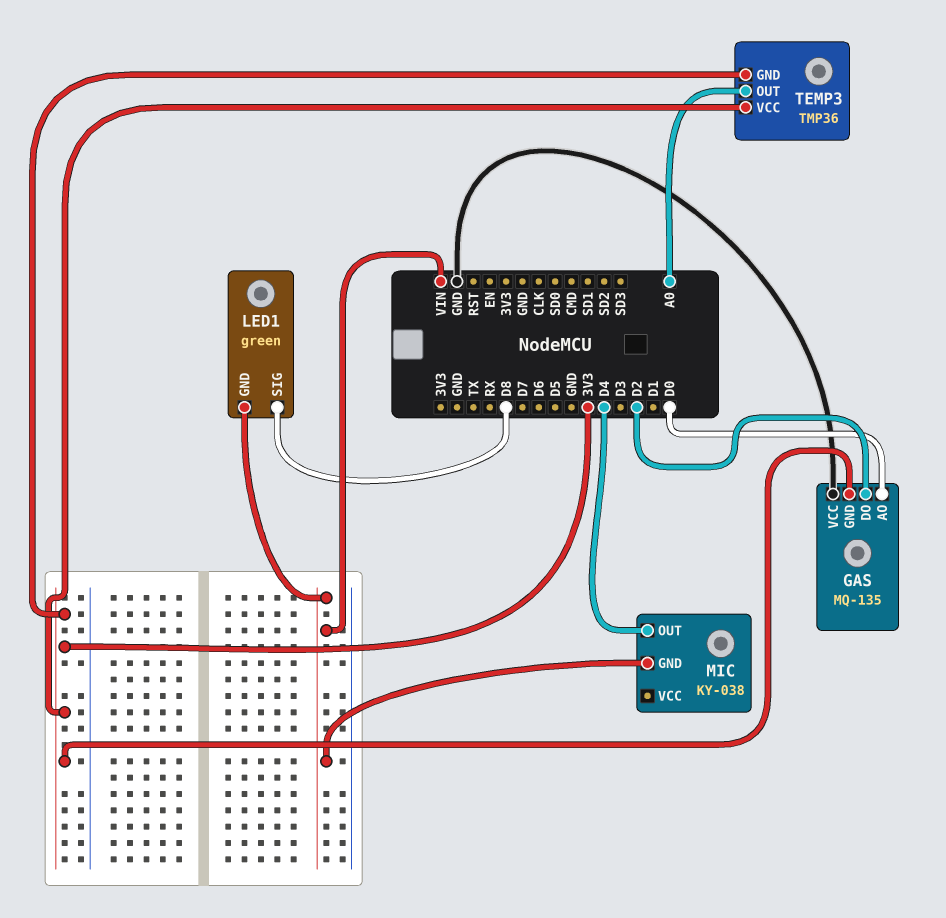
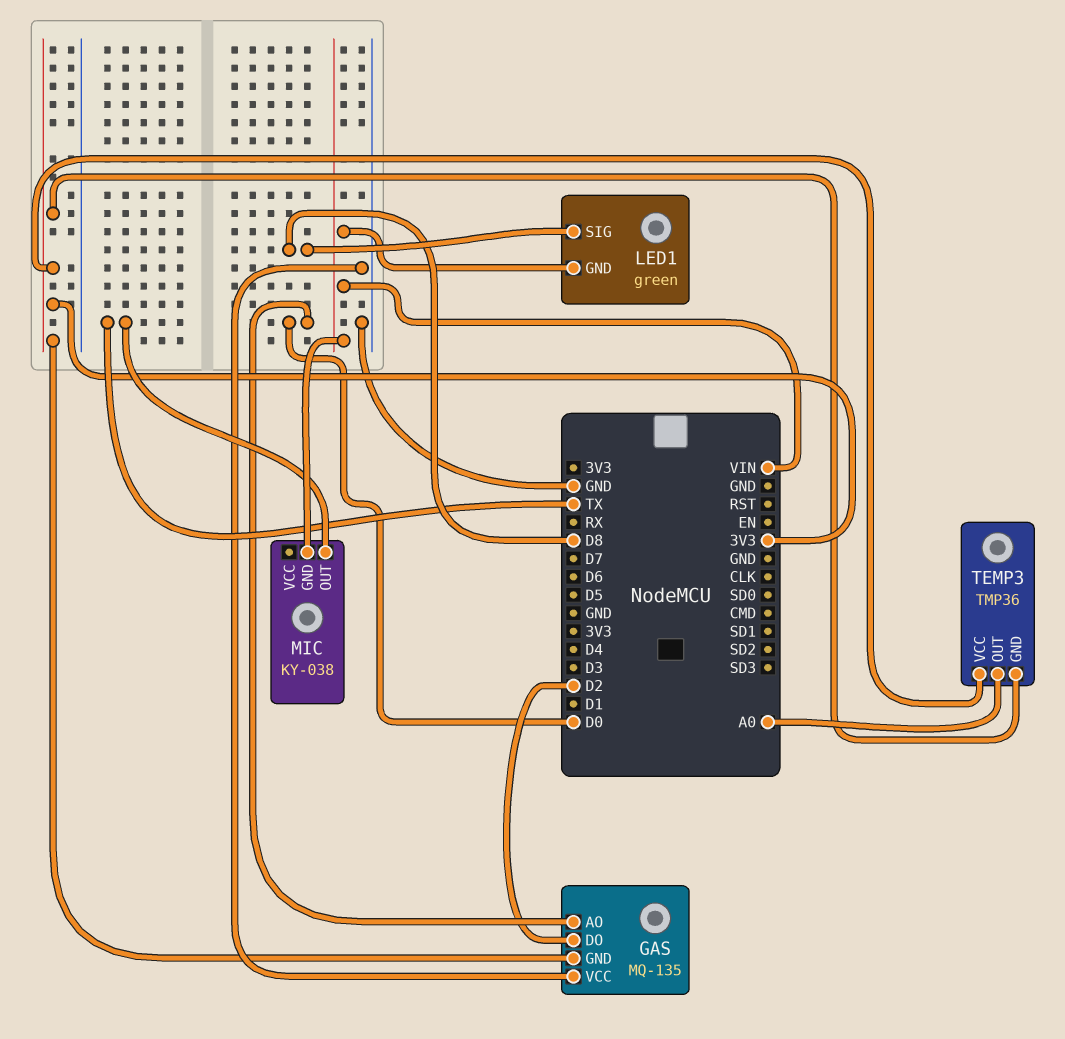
MIC pin OUT: D4 -> TX

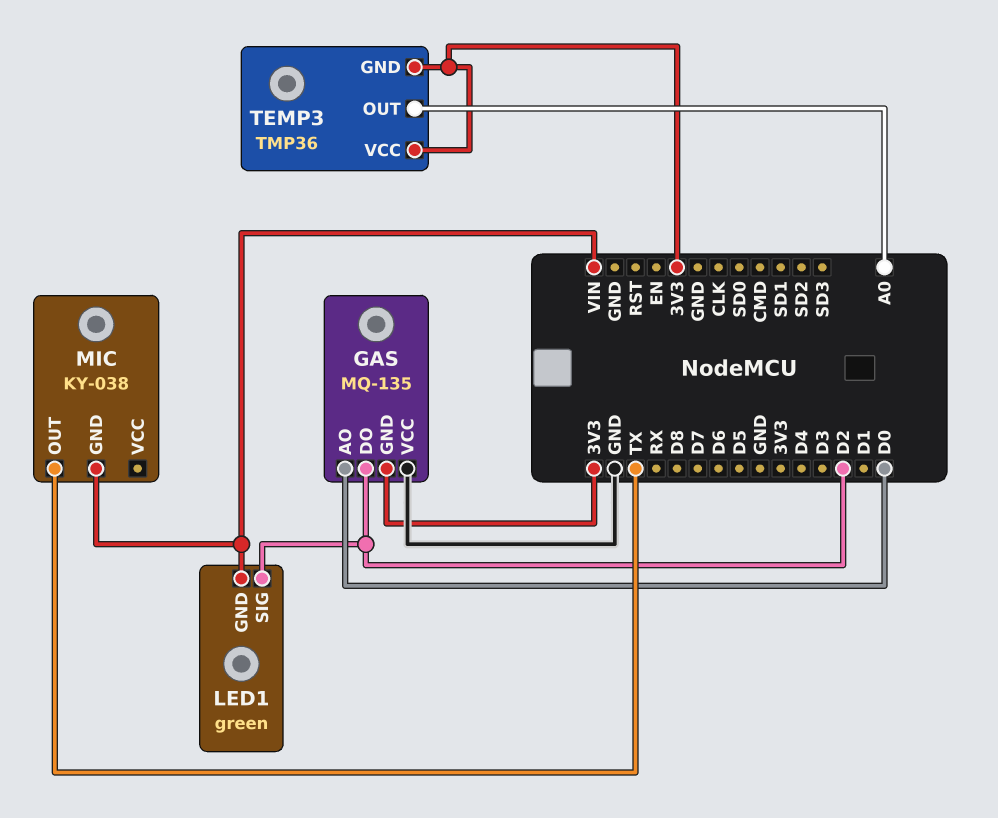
LED1 pin SIG: D8 -> D2

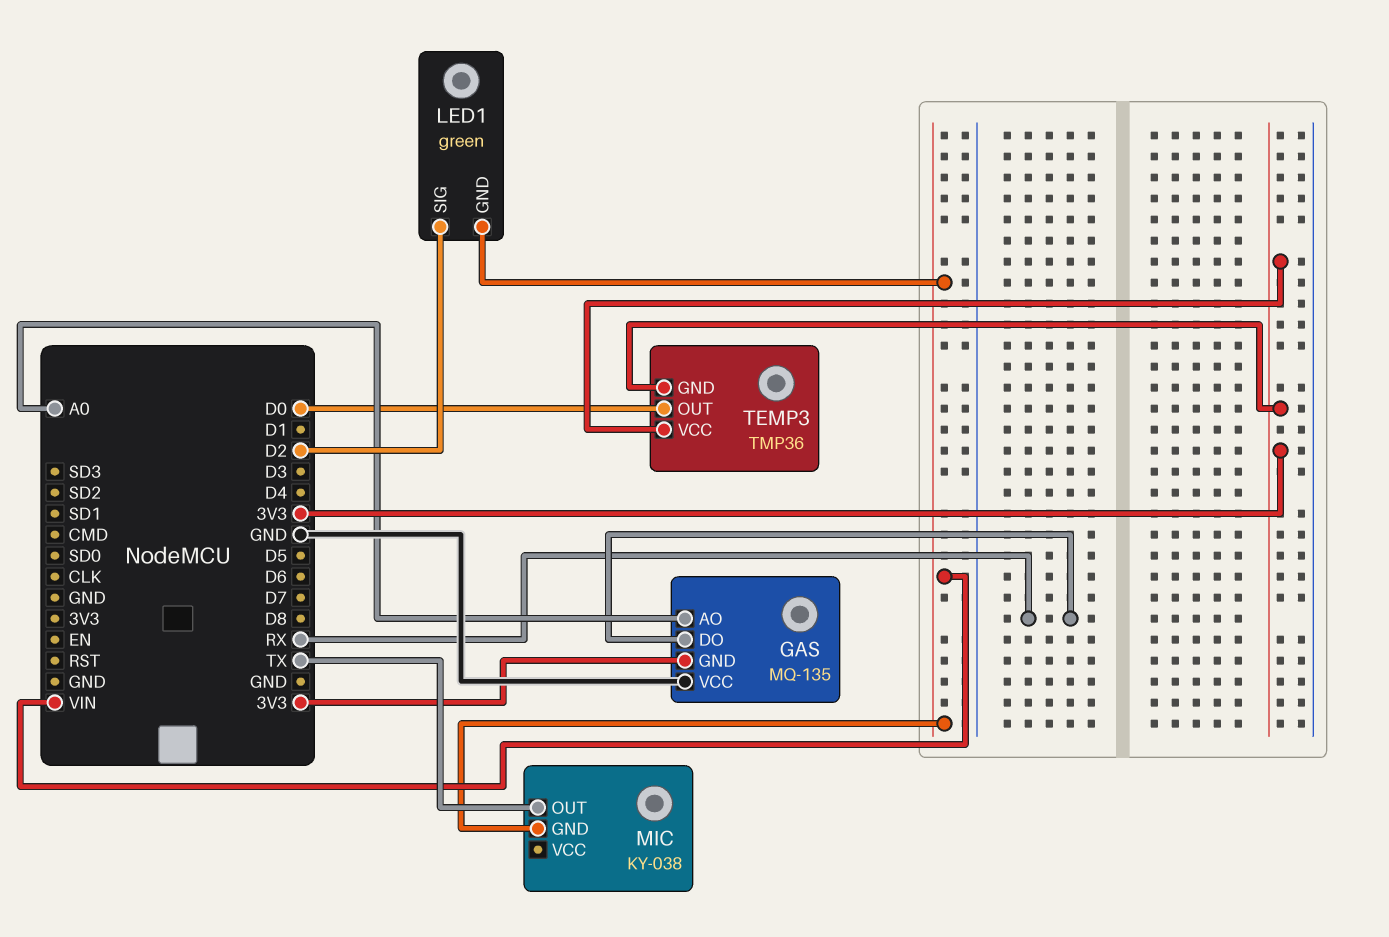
GAS pin AO: D0 -> A0
GAS pin DO: D2 -> RX
TEMP3 pin OUT: A0 -> D0

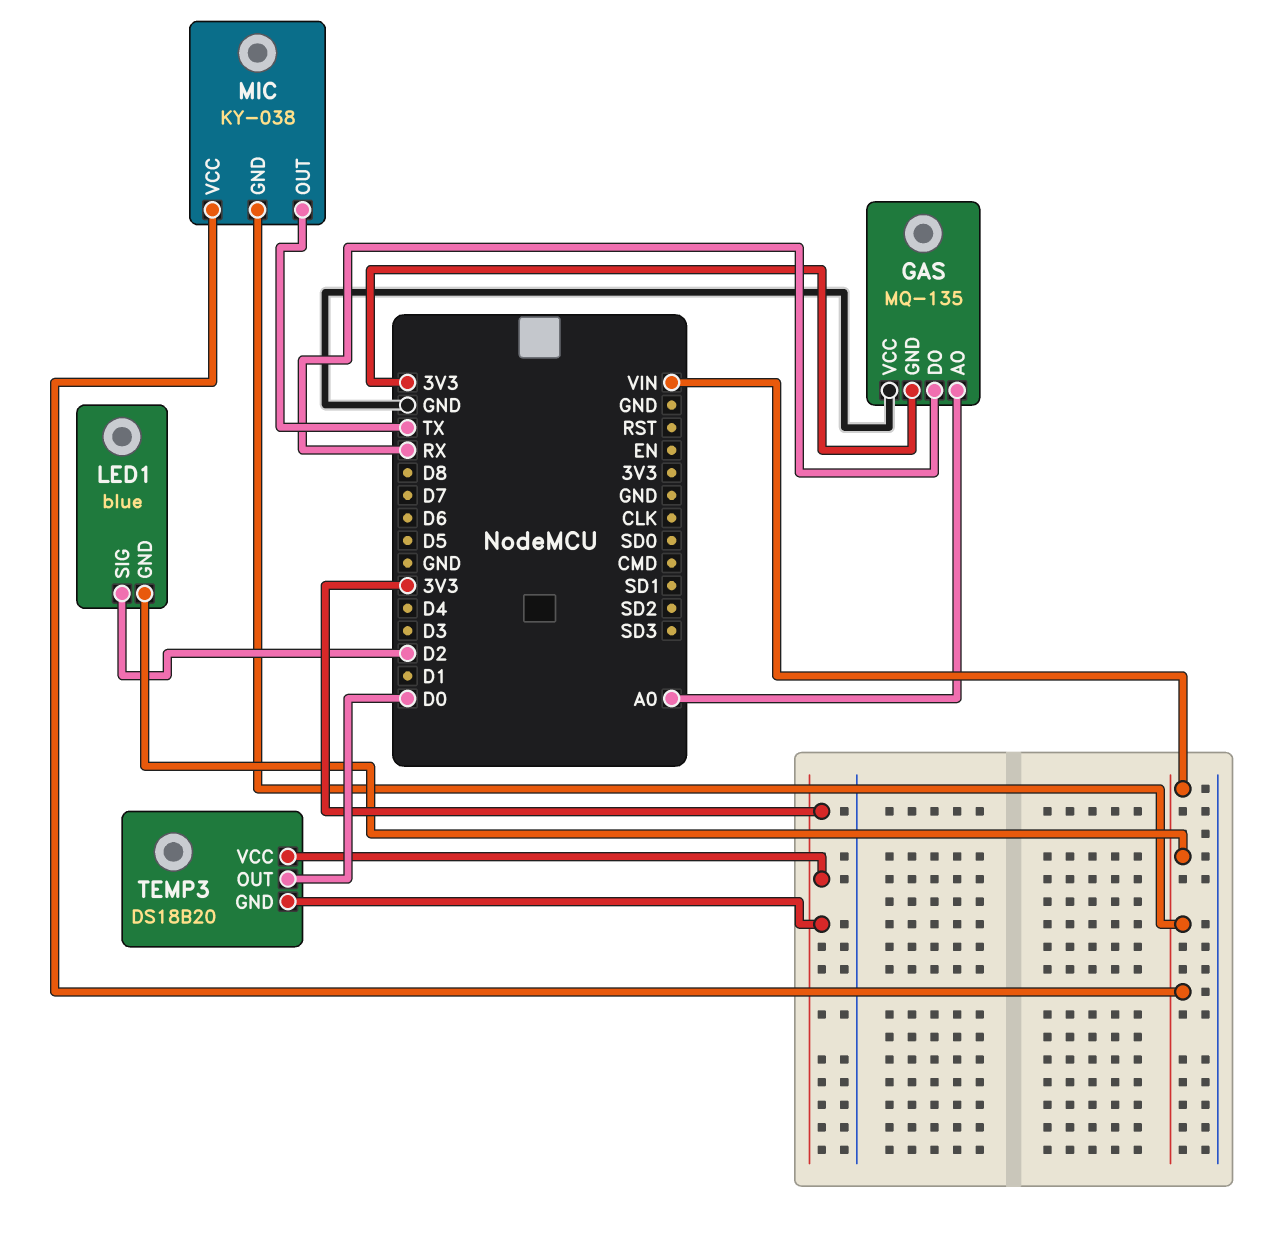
LED1: green -> blue
MIC pin VCC: none -> VIN
TEMP3: TMP36 -> DS18B20

